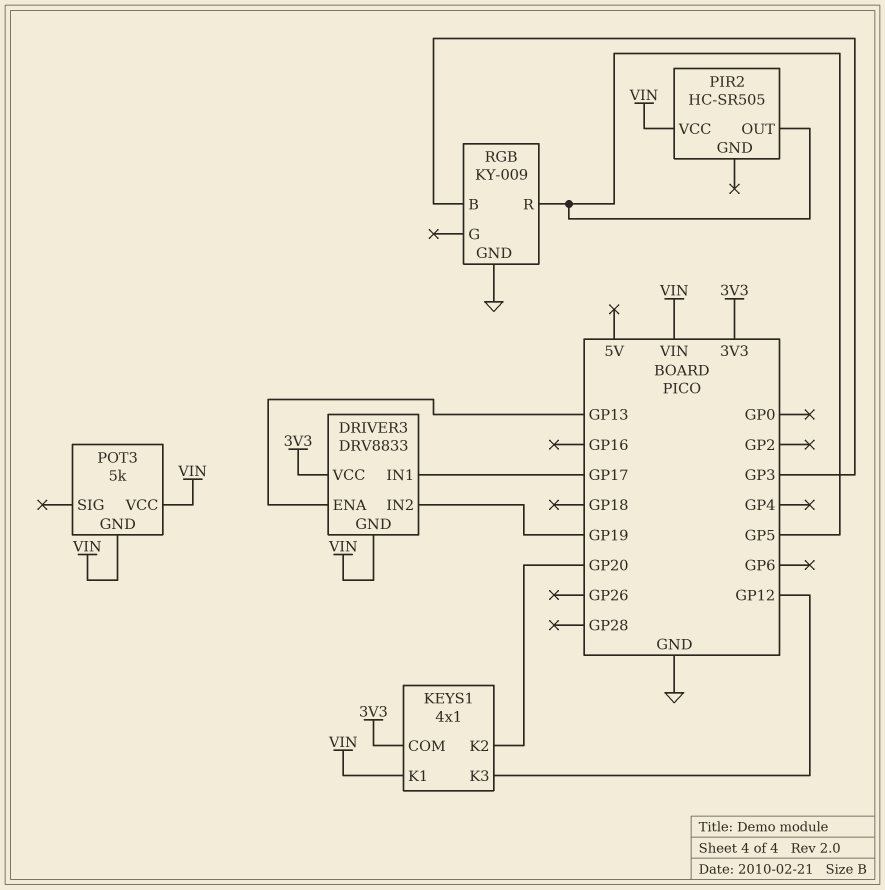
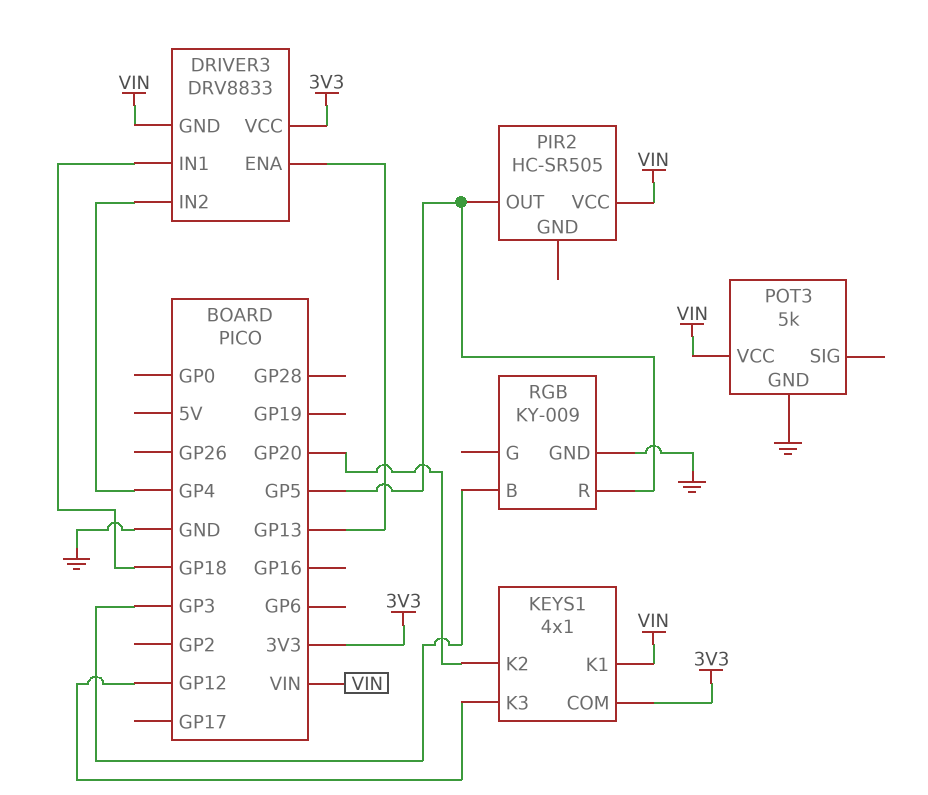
DRIVER3 pin IN1: GP17 -> GP18
DRIVER3 pin IN2: GP19 -> GP4
POT3 pin GND: VIN -> GND

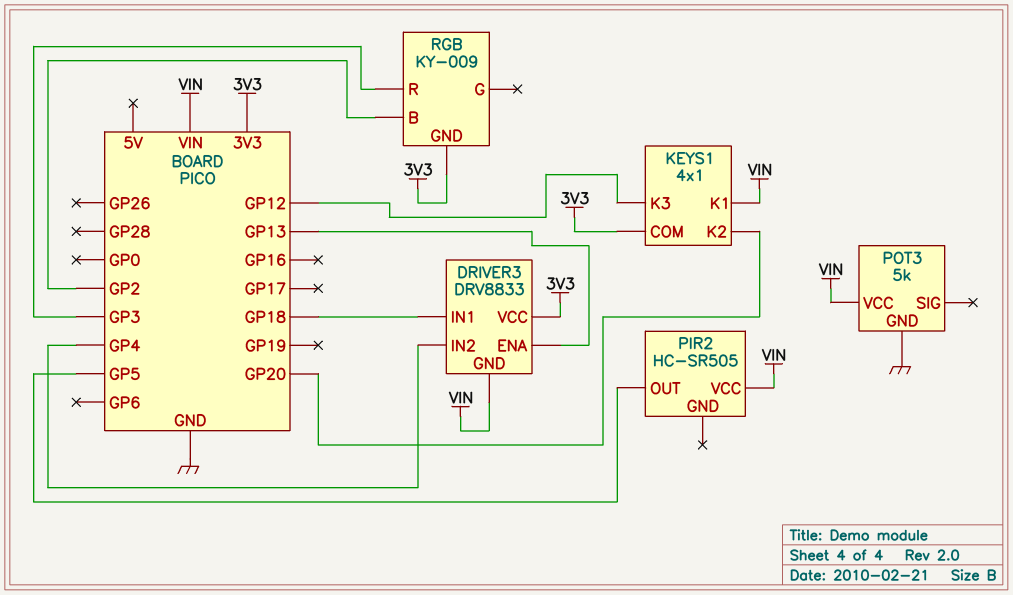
RGB pin B: GP3 -> GP2
RGB pin GND: GND -> 3V3
RGB pin R: GP5 -> GP3

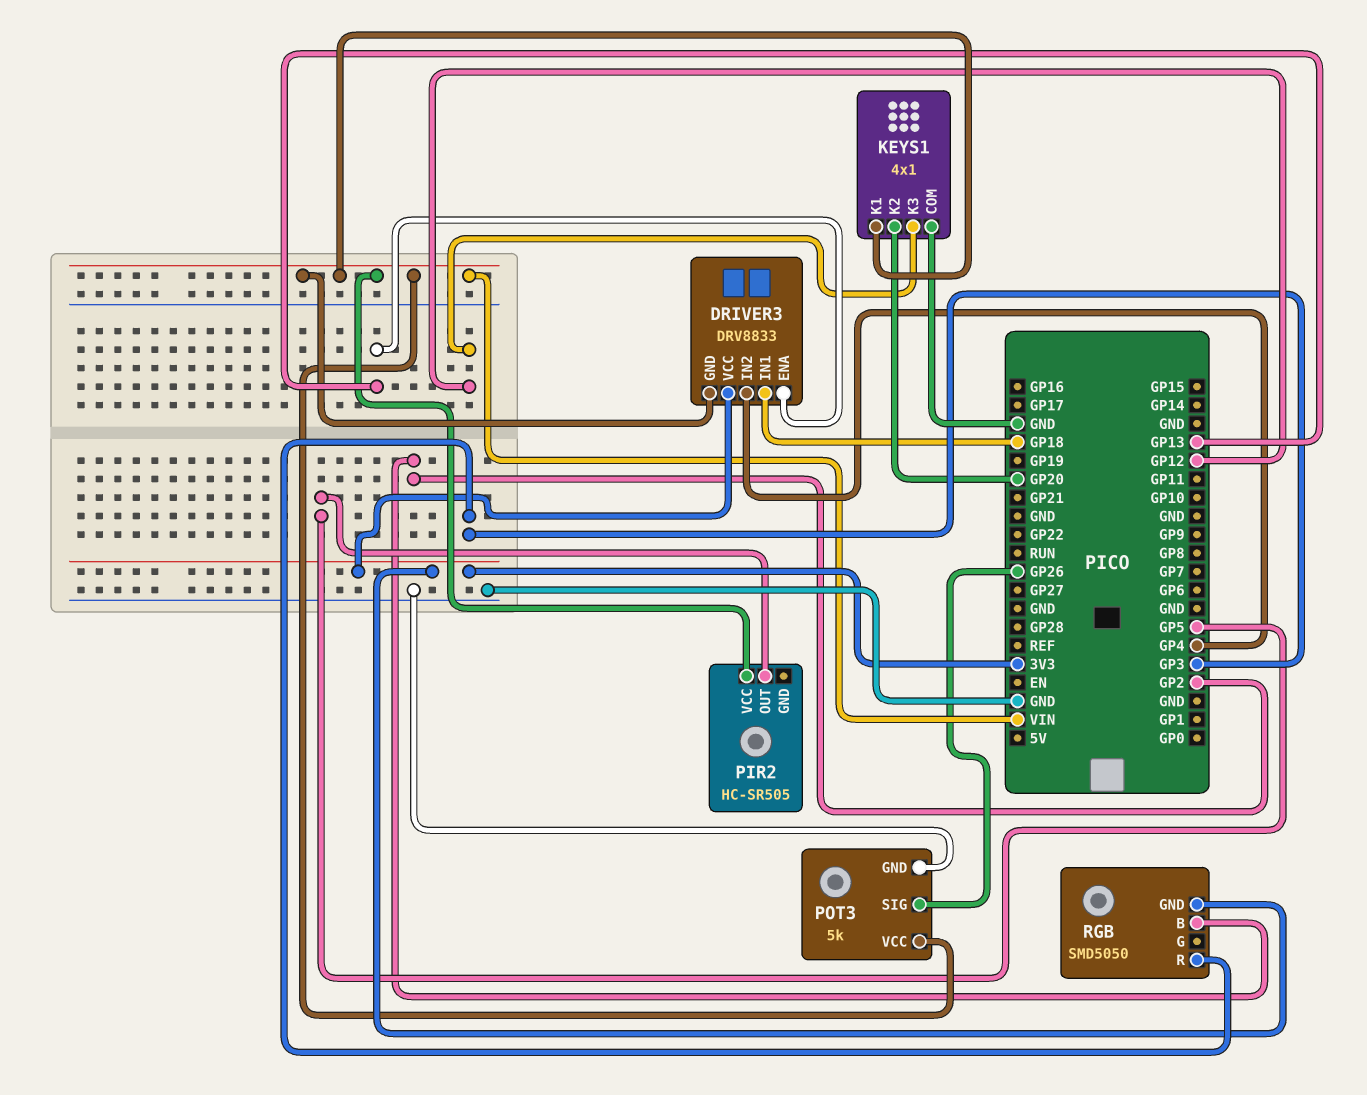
KEYS1 pin COM: 3V3 -> GND
POT3 pin SIG: none -> GP26
RGB: KY-009 -> SMD5050

